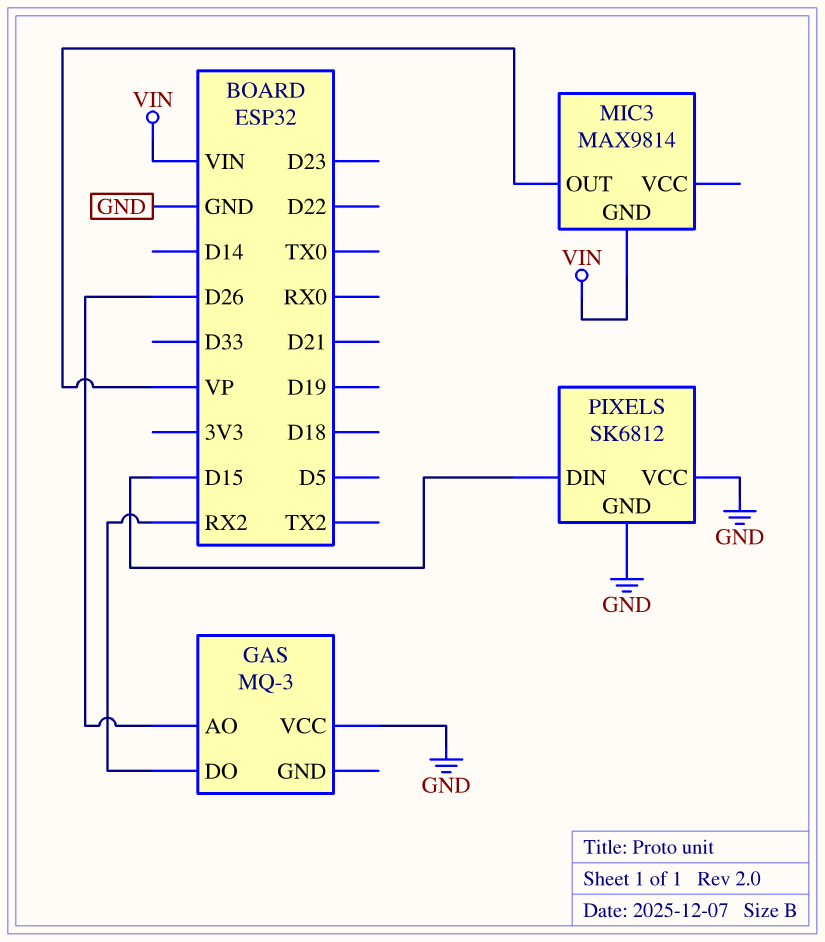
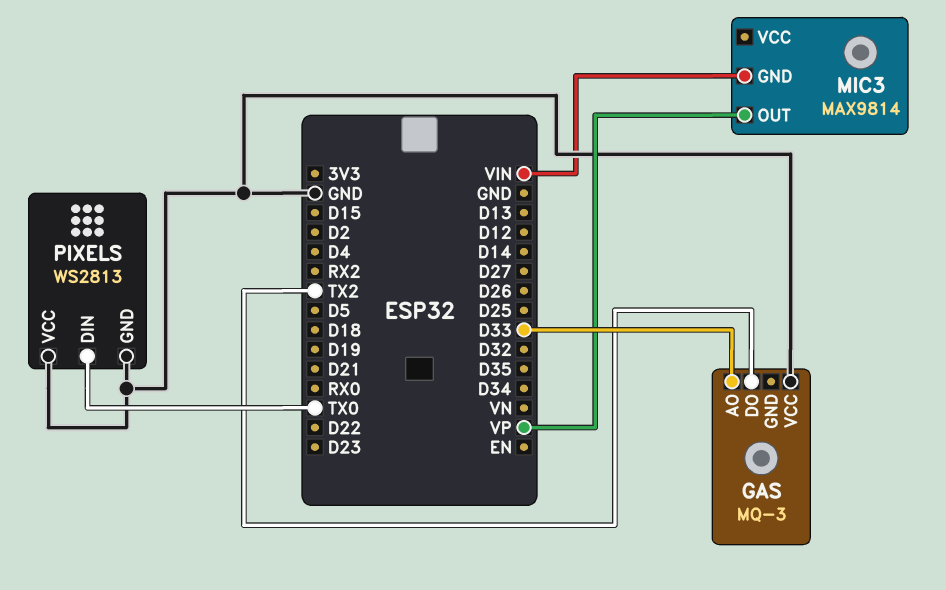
GAS pin AO: D26 -> D33
GAS pin DO: RX2 -> TX2
PIXELS: SK6812 -> WS2813
PIXELS pin DIN: D15 -> TX0

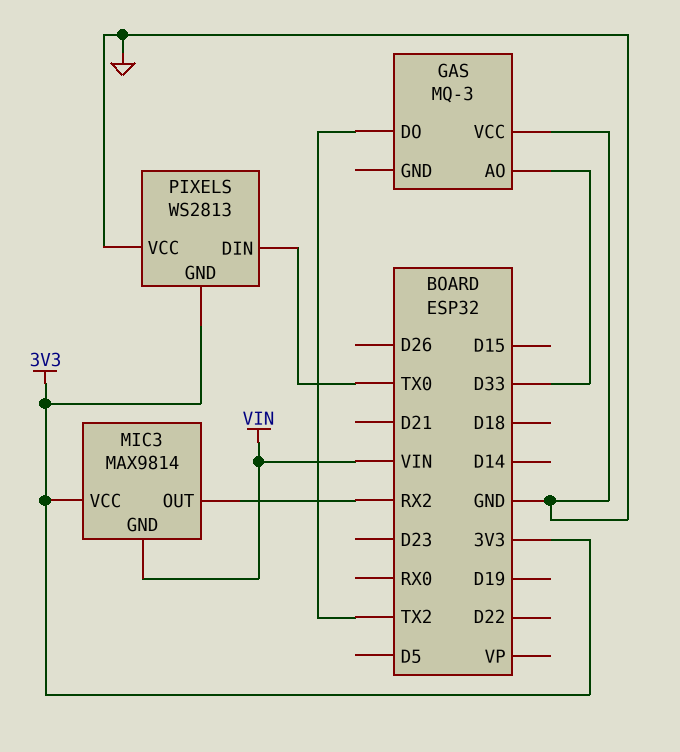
MIC3 pin OUT: VP -> RX2
MIC3 pin VCC: none -> 3V3
PIXELS pin GND: GND -> 3V3

